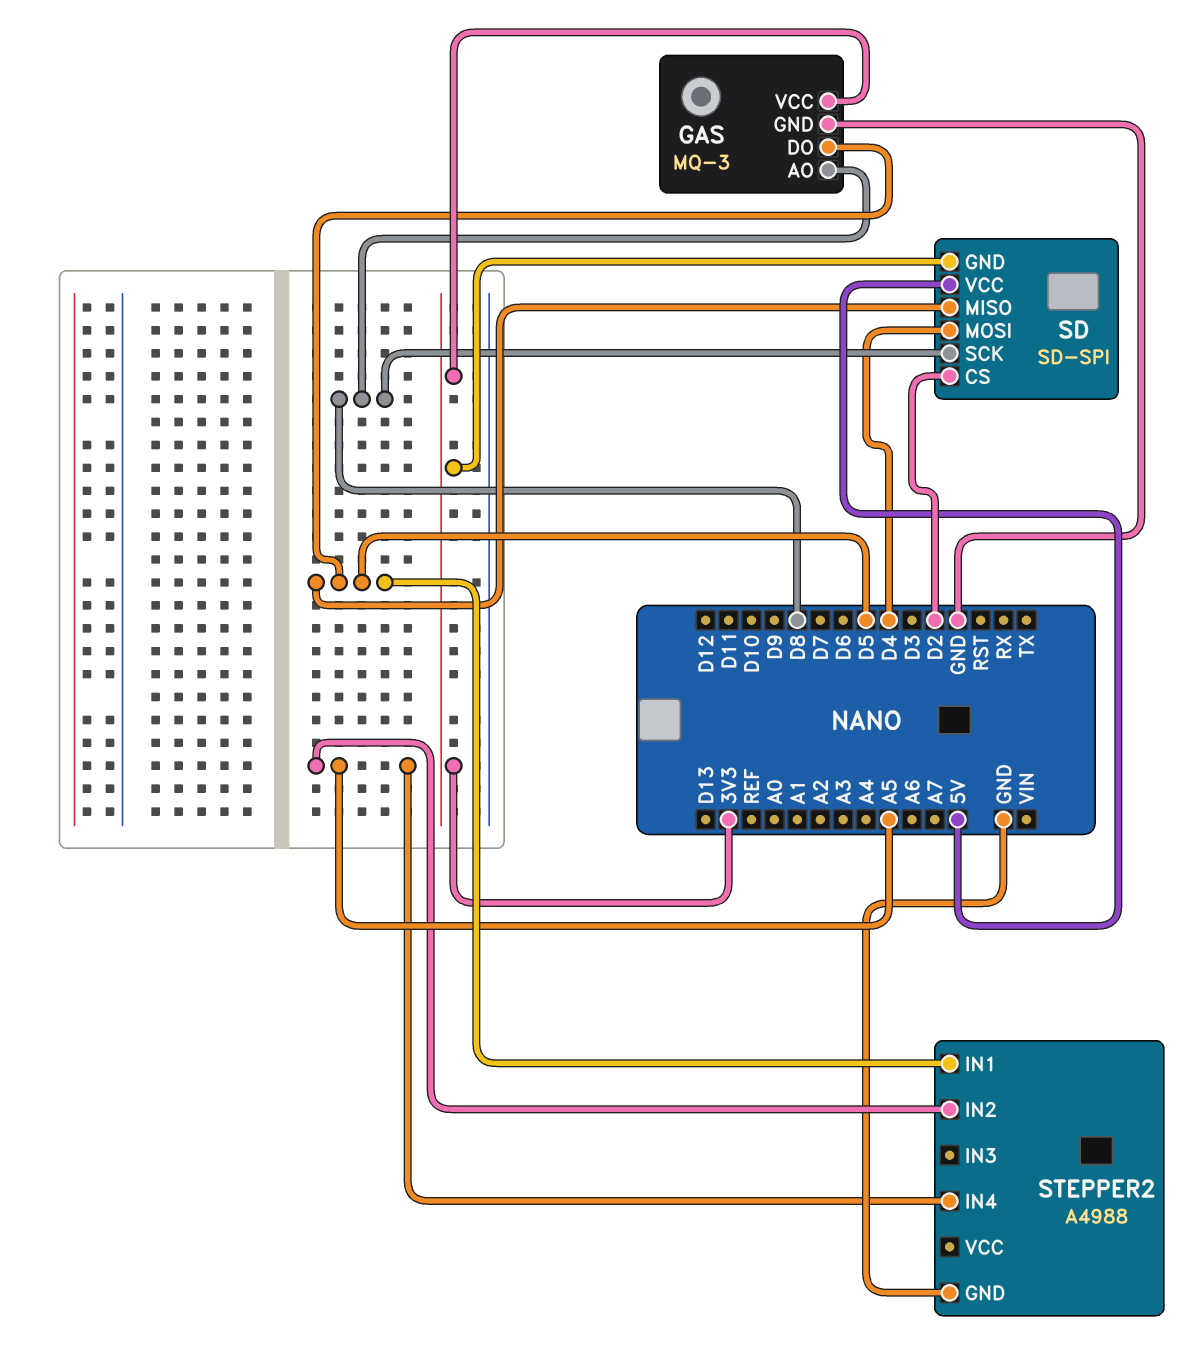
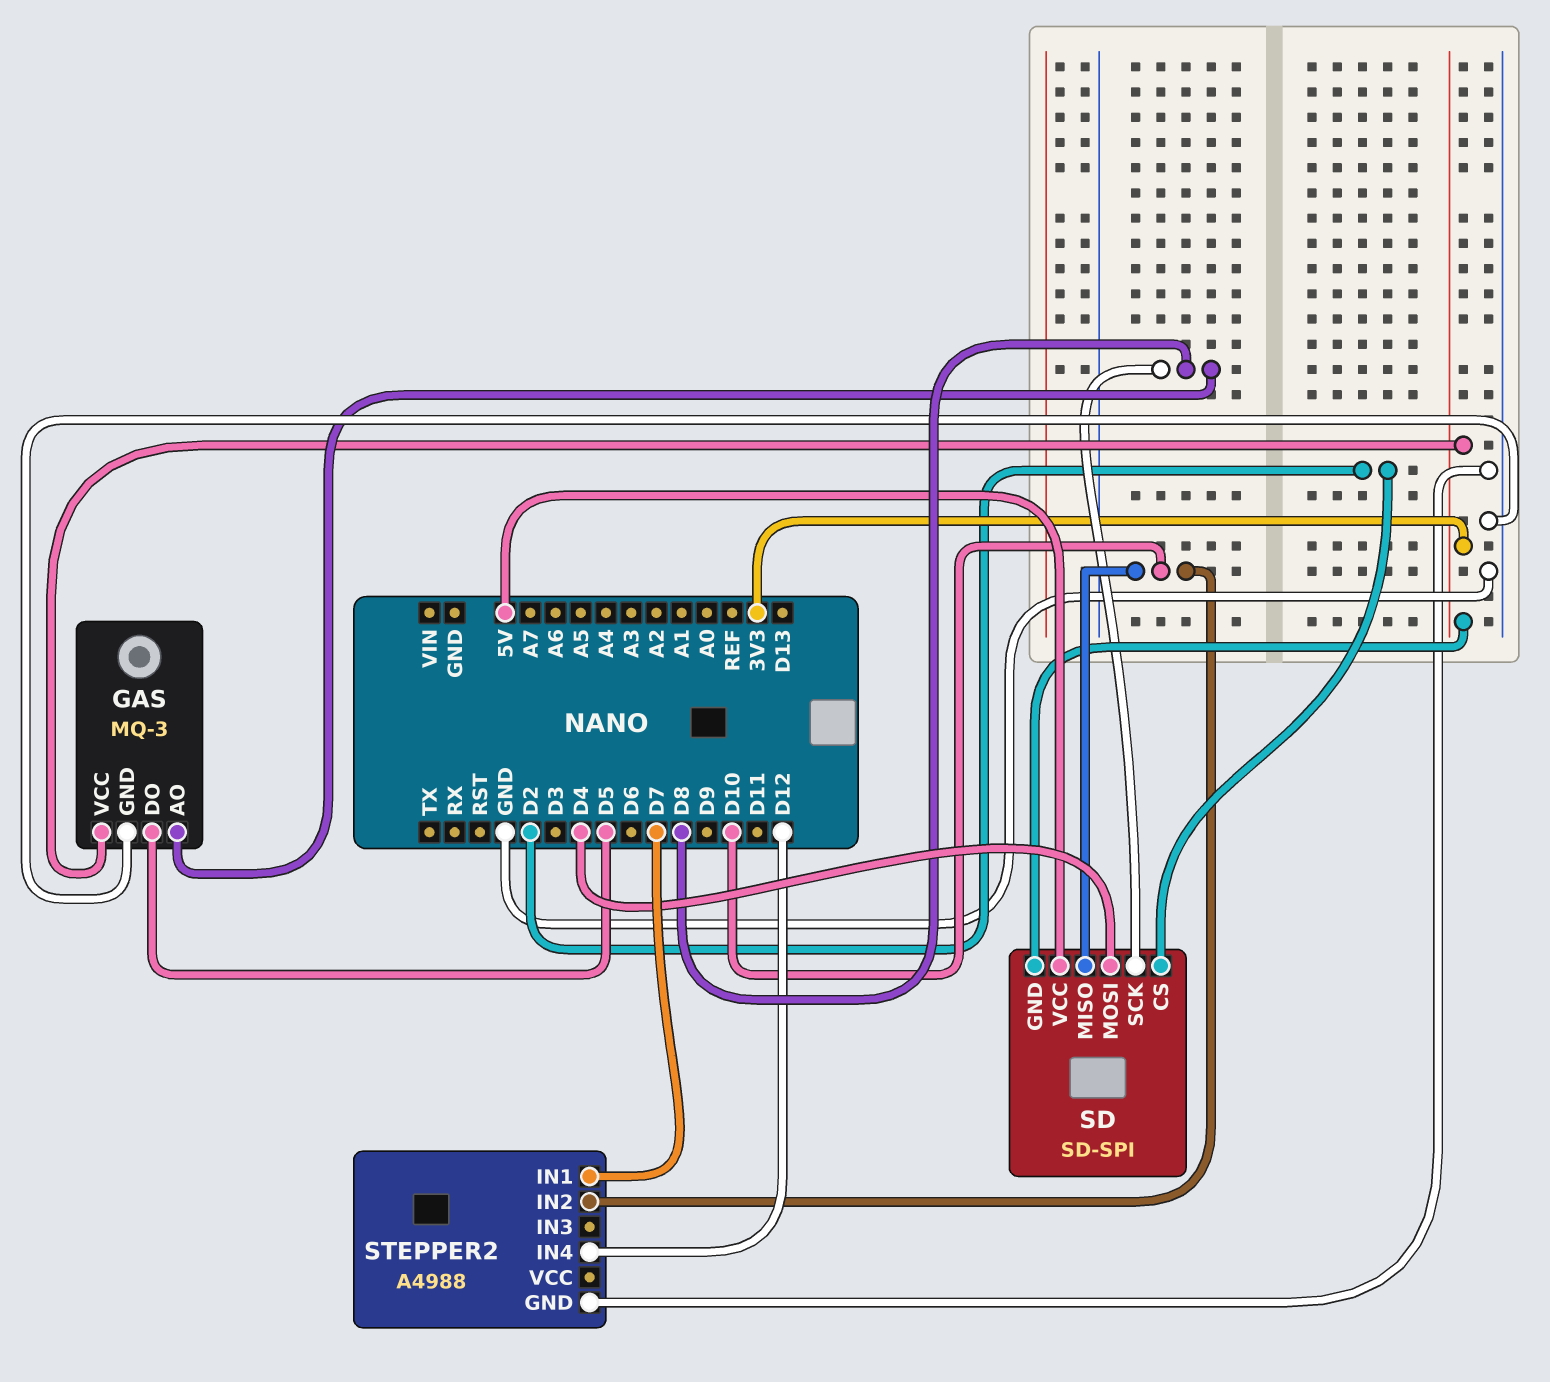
SD pin MISO: D5 -> D10
STEPPER2 pin IN1: D5 -> D7
STEPPER2 pin IN2: A5 -> D10
STEPPER2 pin IN4: A5 -> D12

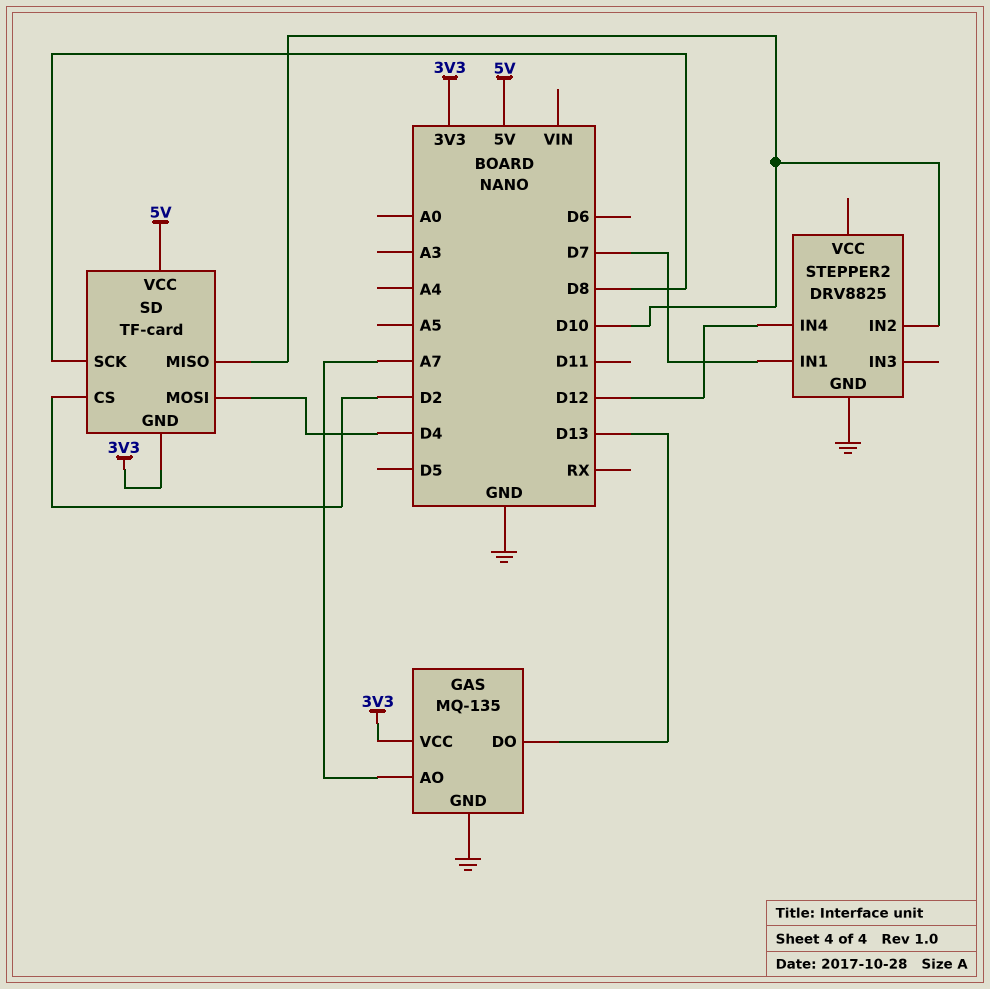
GAS: MQ-3 -> MQ-135
GAS pin AO: D8 -> A7
GAS pin DO: D5 -> D13
SD: SD-SPI -> TF-card
STEPPER2: A4988 -> DRV8825

